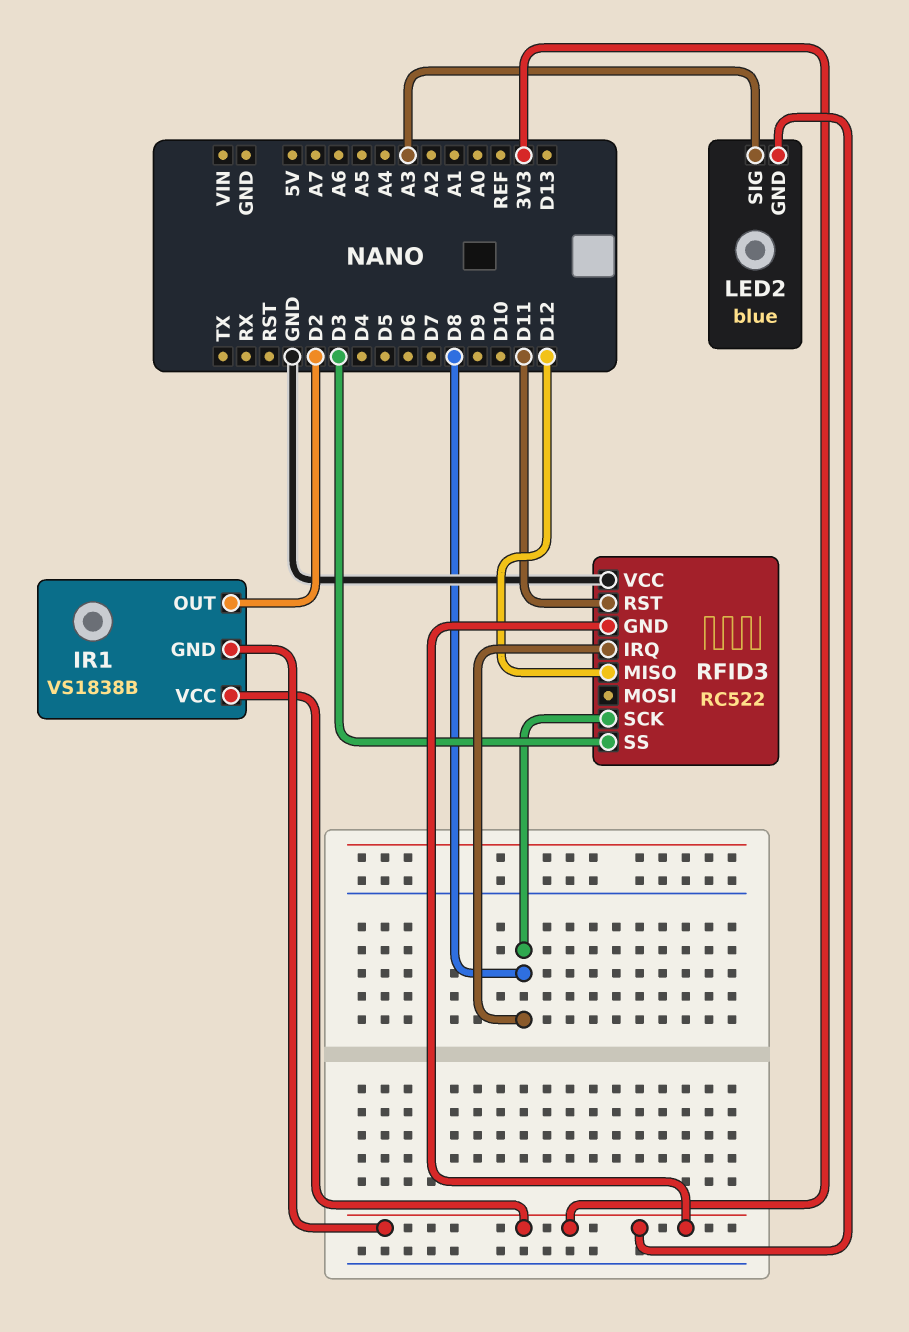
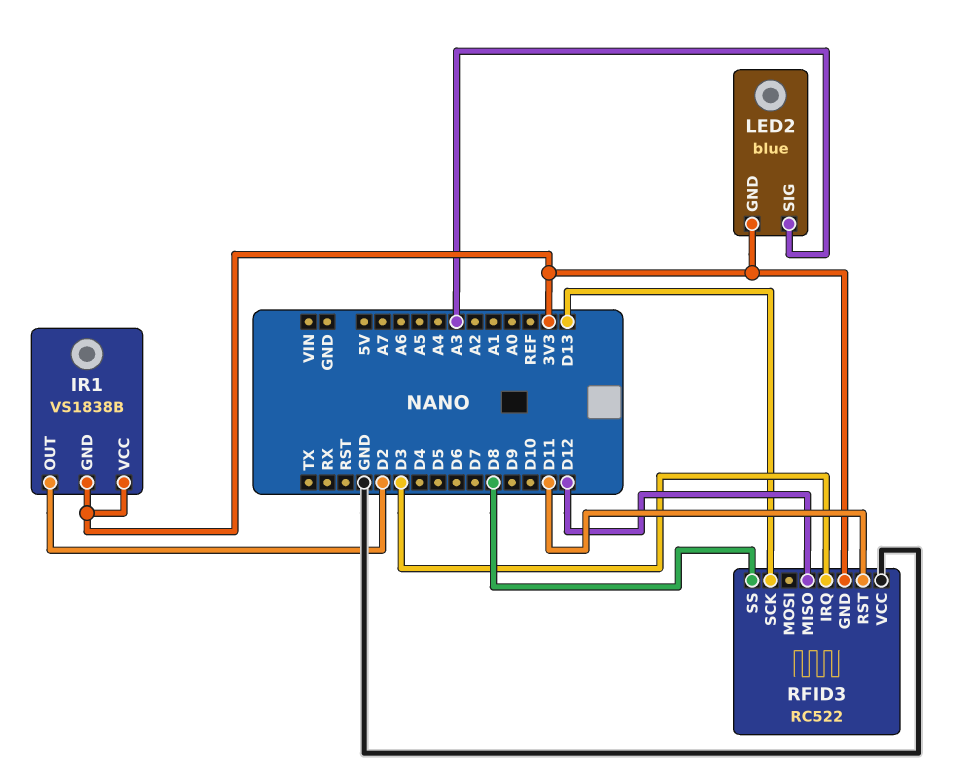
RFID3 pin IRQ: D8 -> D3
RFID3 pin SCK: D8 -> D13
RFID3 pin SS: D3 -> D8

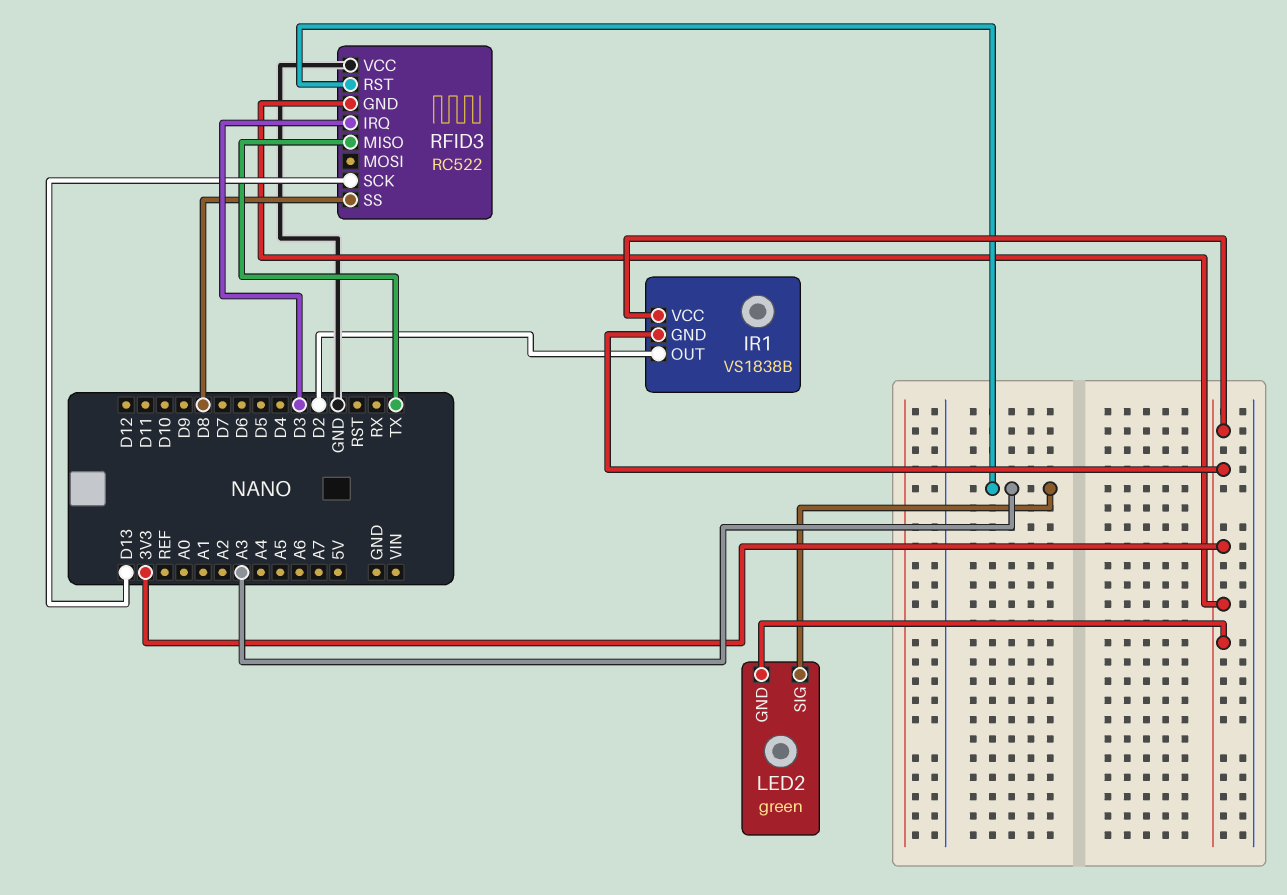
LED2: blue -> green
RFID3 pin MISO: D12 -> TX
RFID3 pin RST: D11 -> A3

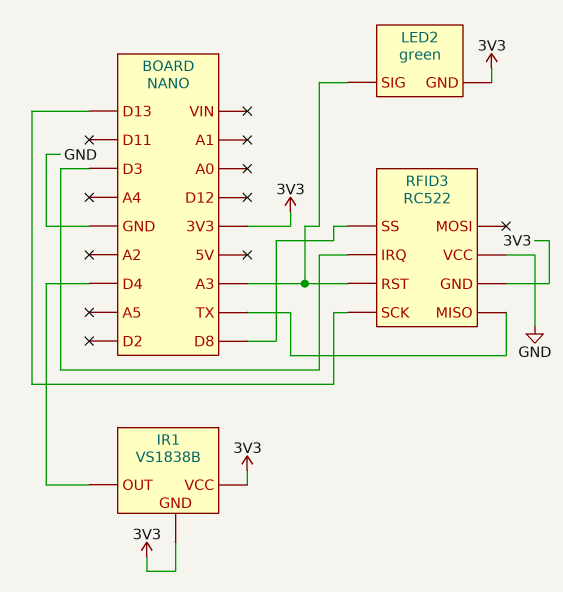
IR1 pin OUT: D2 -> D4

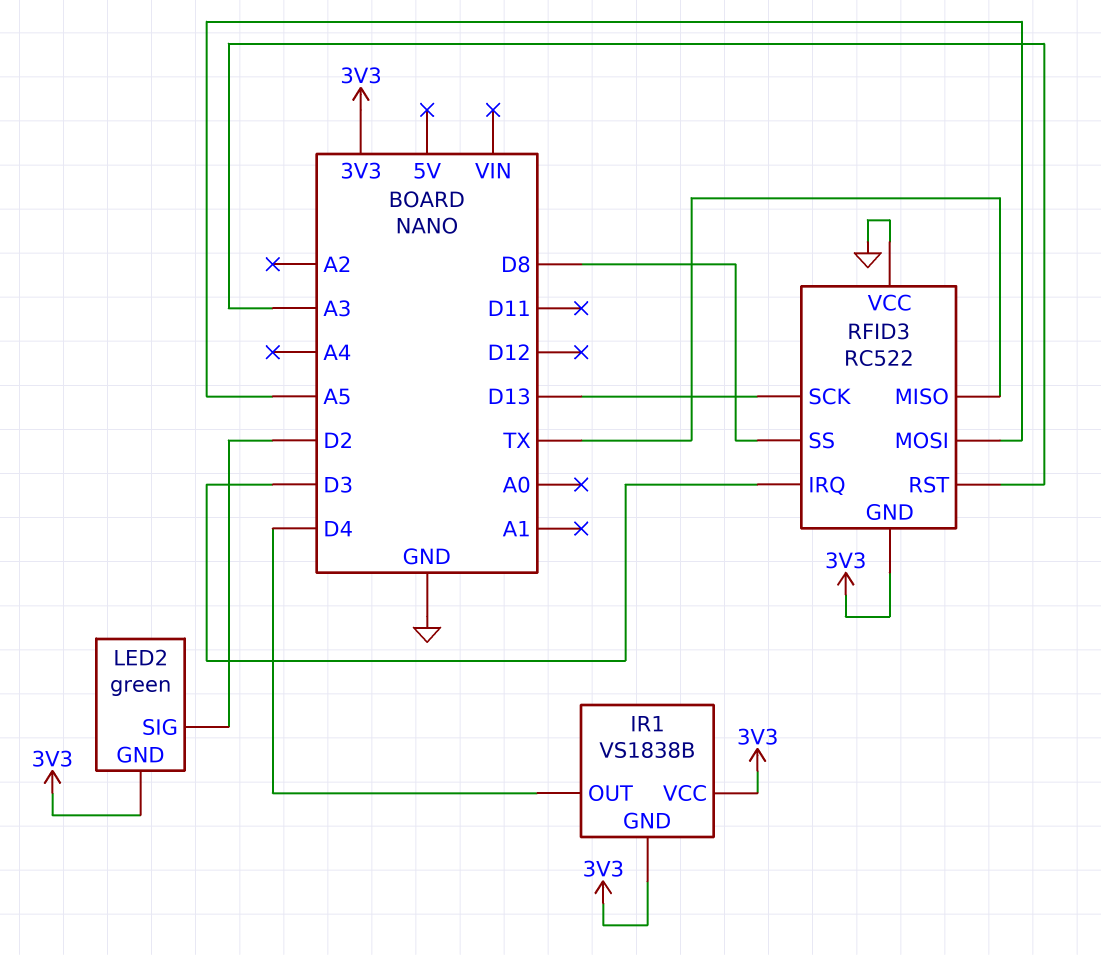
LED2 pin SIG: A3 -> D2
RFID3 pin MOSI: none -> A5

